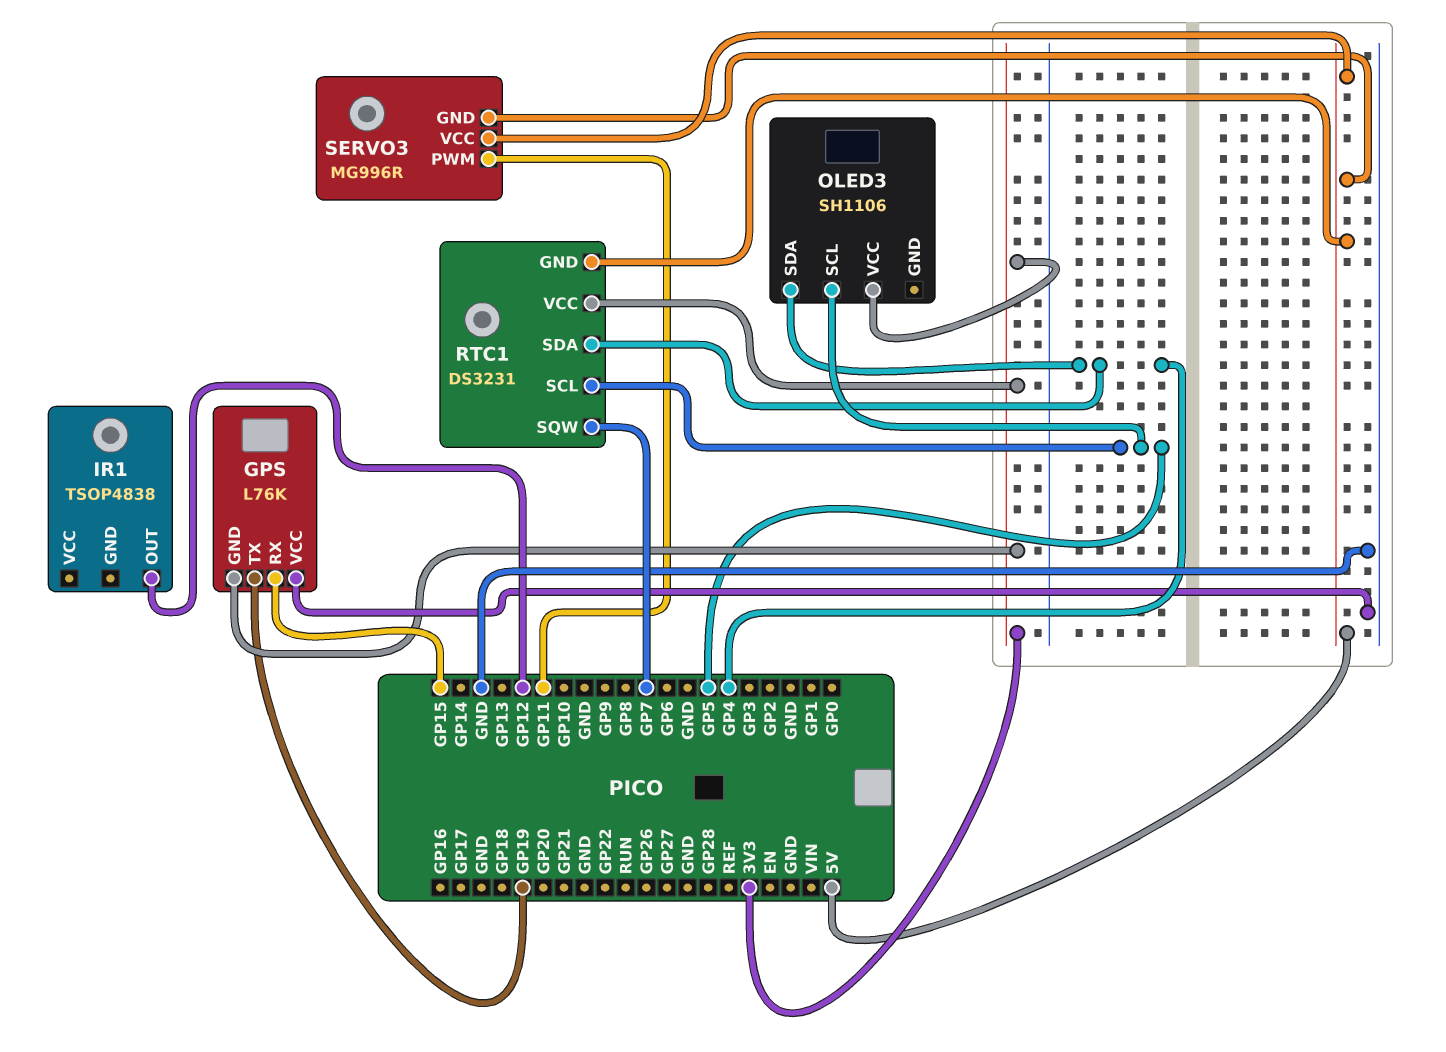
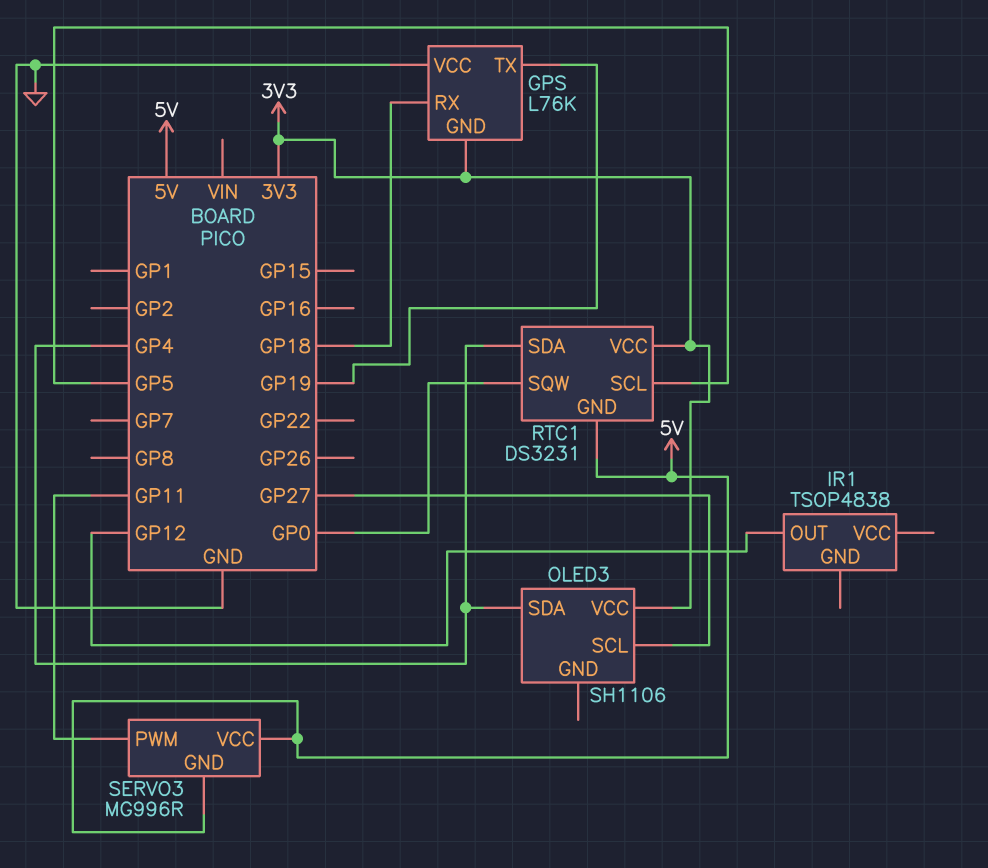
GPS pin RX: GP15 -> GP18
OLED3 pin SCL: GP5 -> GP27
RTC1 pin SQW: GP7 -> GP0

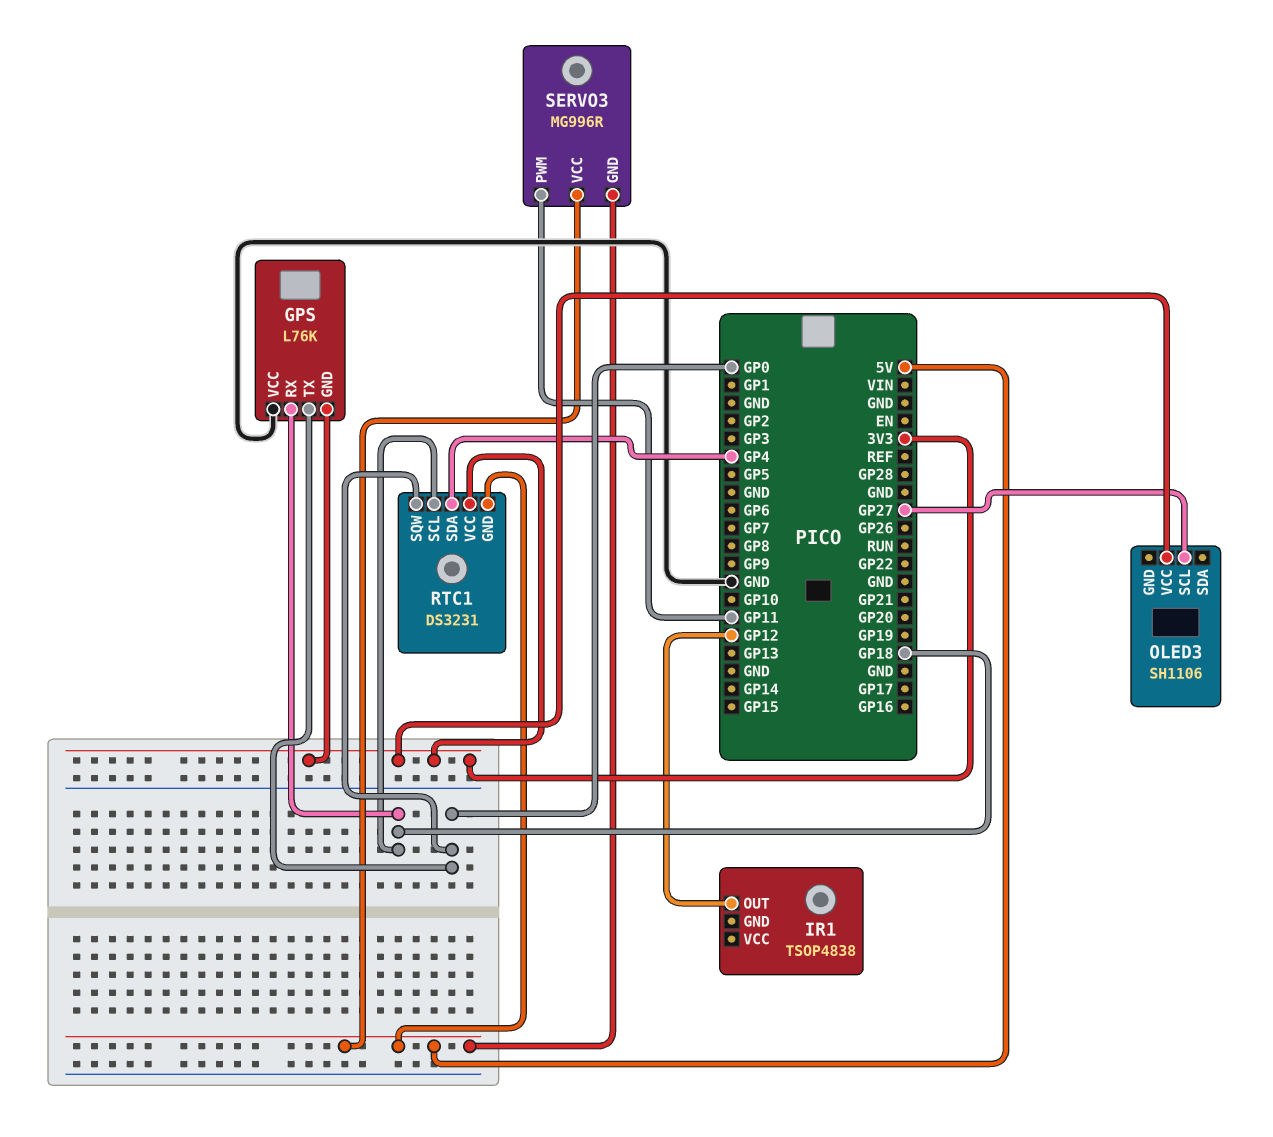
GPS pin TX: GP19 -> GP0
OLED3 pin SDA: GP4 -> none
RTC1 pin SCL: GP5 -> GP18

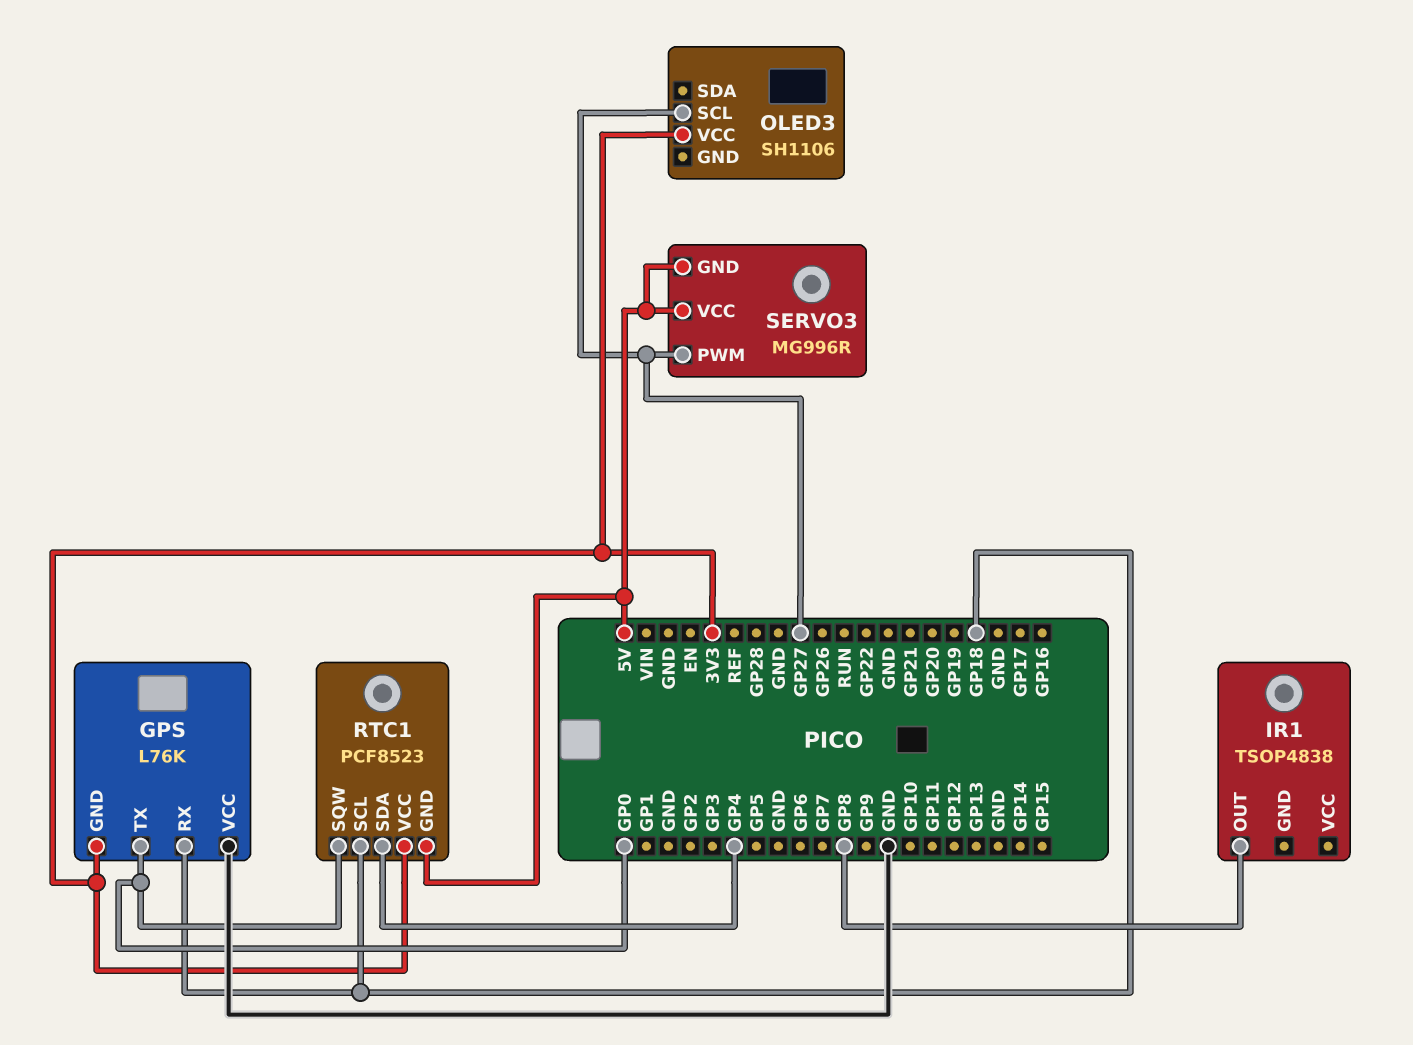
IR1 pin OUT: GP12 -> GP8
RTC1: DS3231 -> PCF8523
SERVO3 pin PWM: GP11 -> GP27

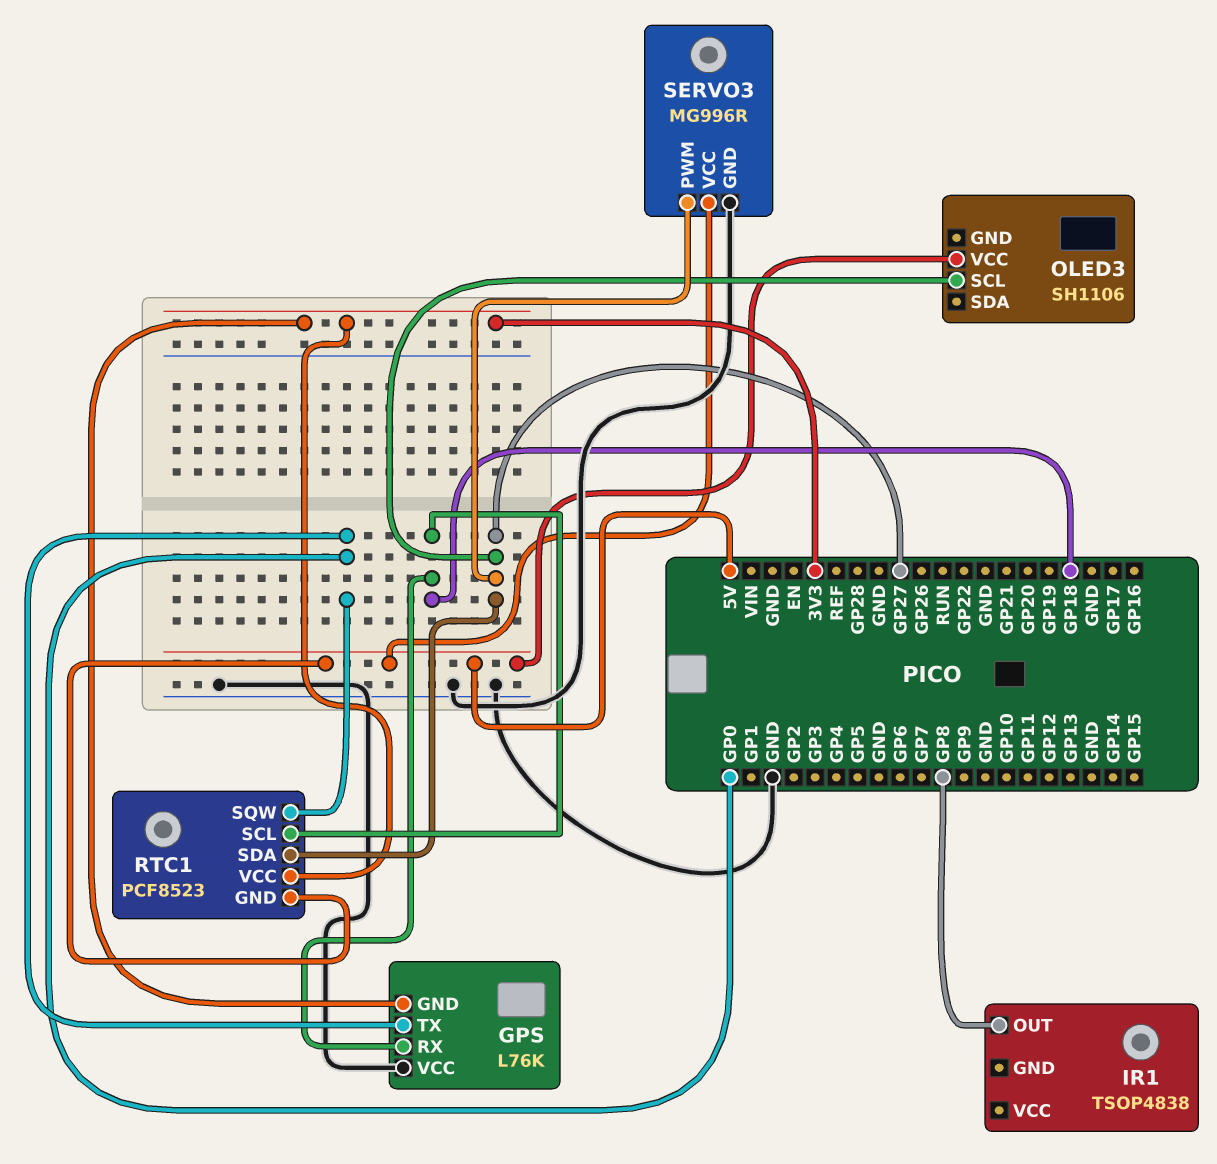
OLED3 pin VCC: 3V3 -> 5V
RTC1 pin SDA: GP4 -> GP27
SERVO3 pin GND: 5V -> GND

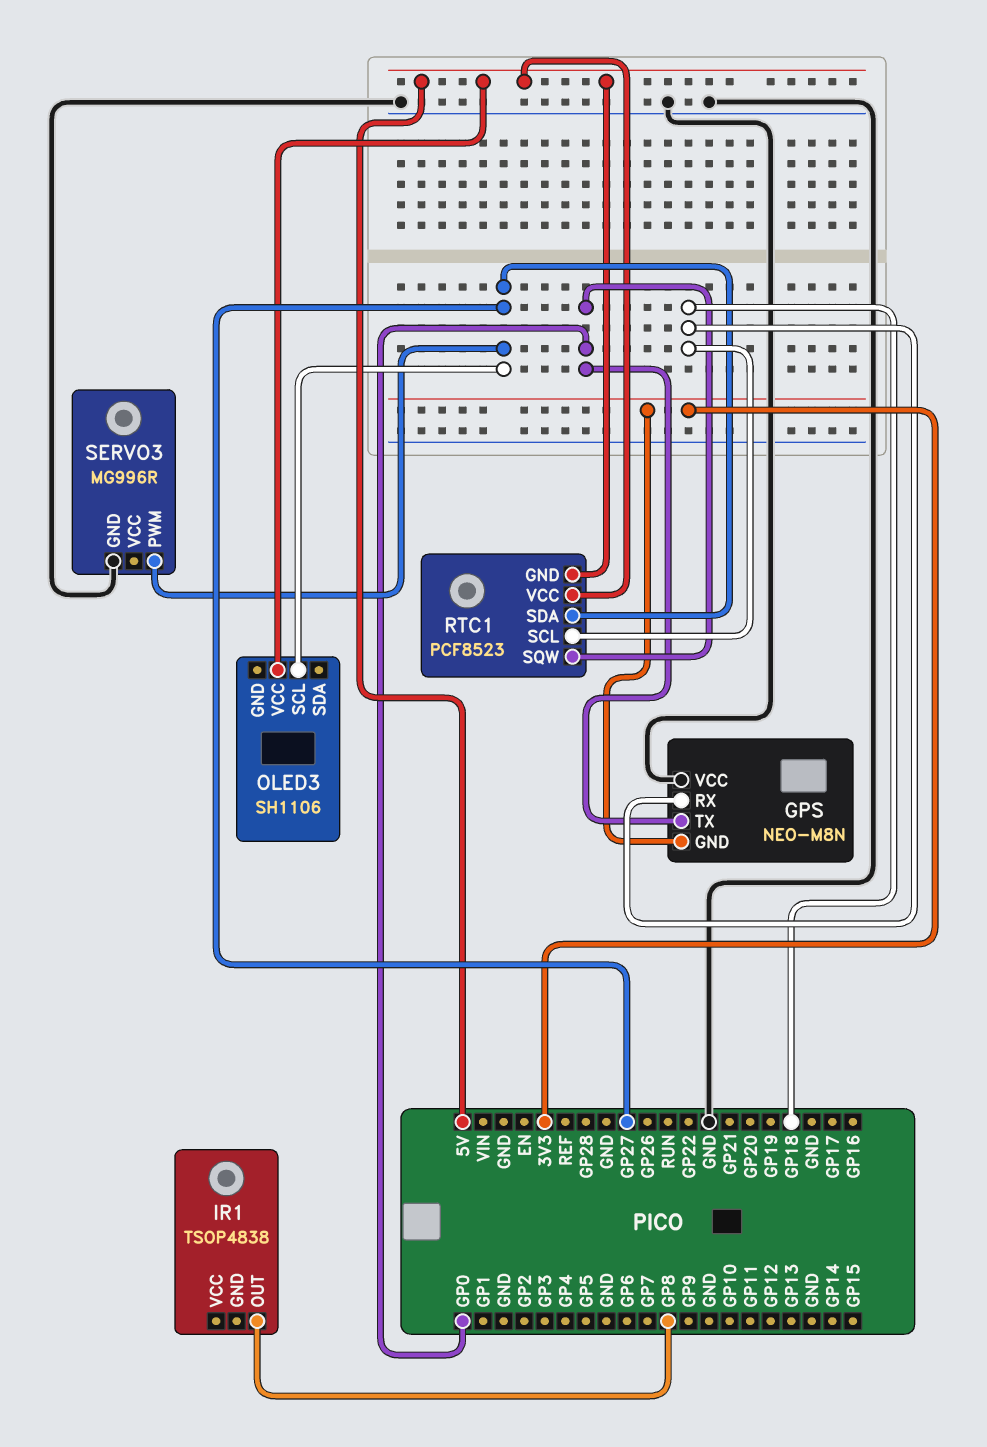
GPS: L76K -> NEO-M8N
RTC1 pin VCC: 3V3 -> 5V
SERVO3 pin VCC: 5V -> none

